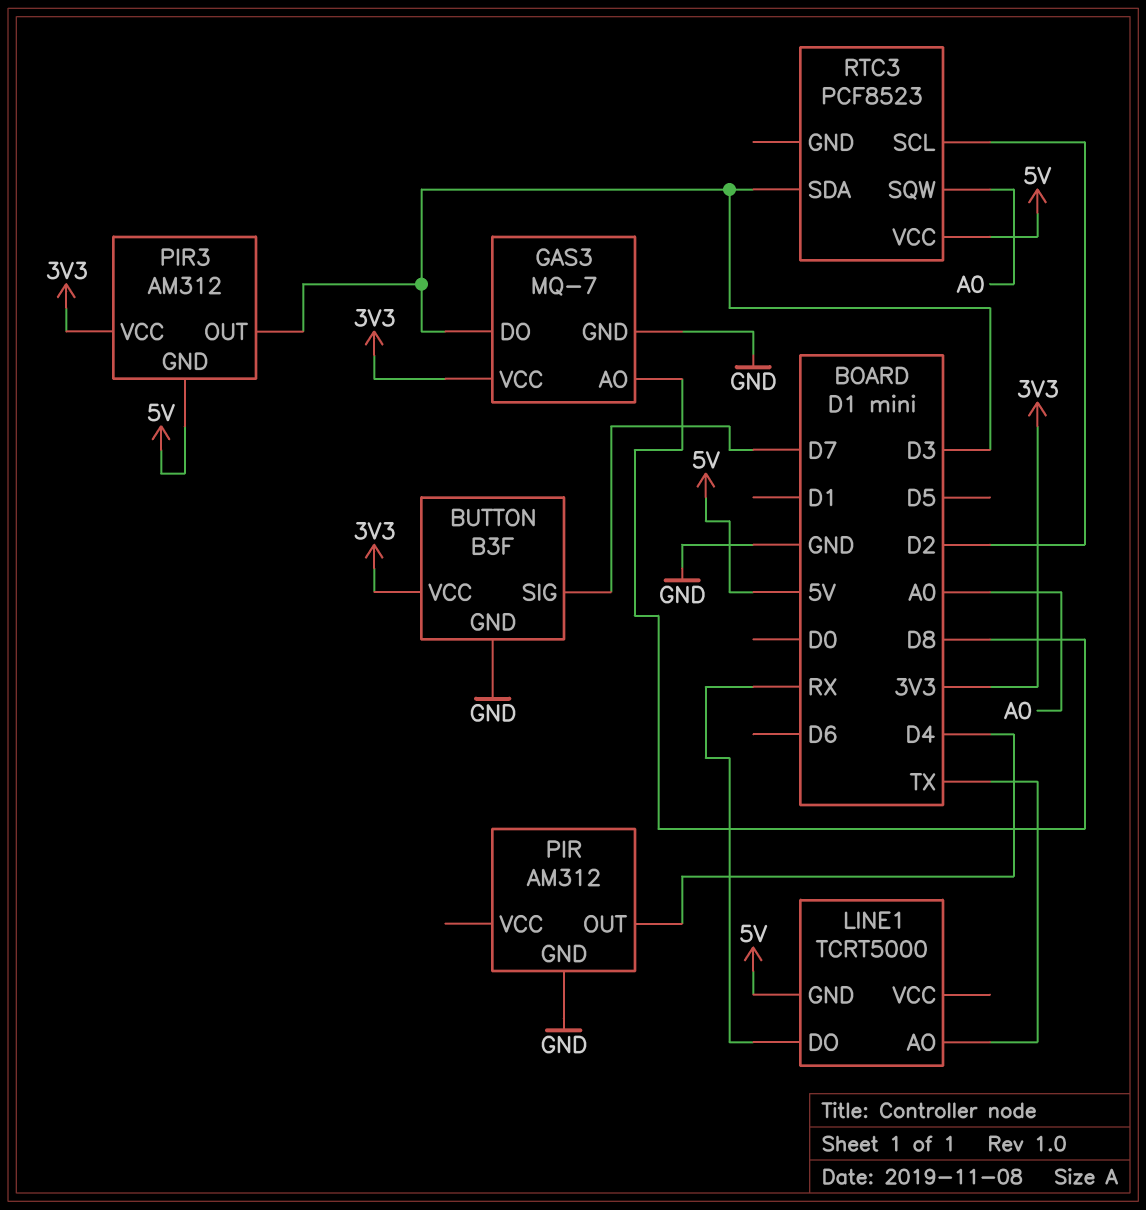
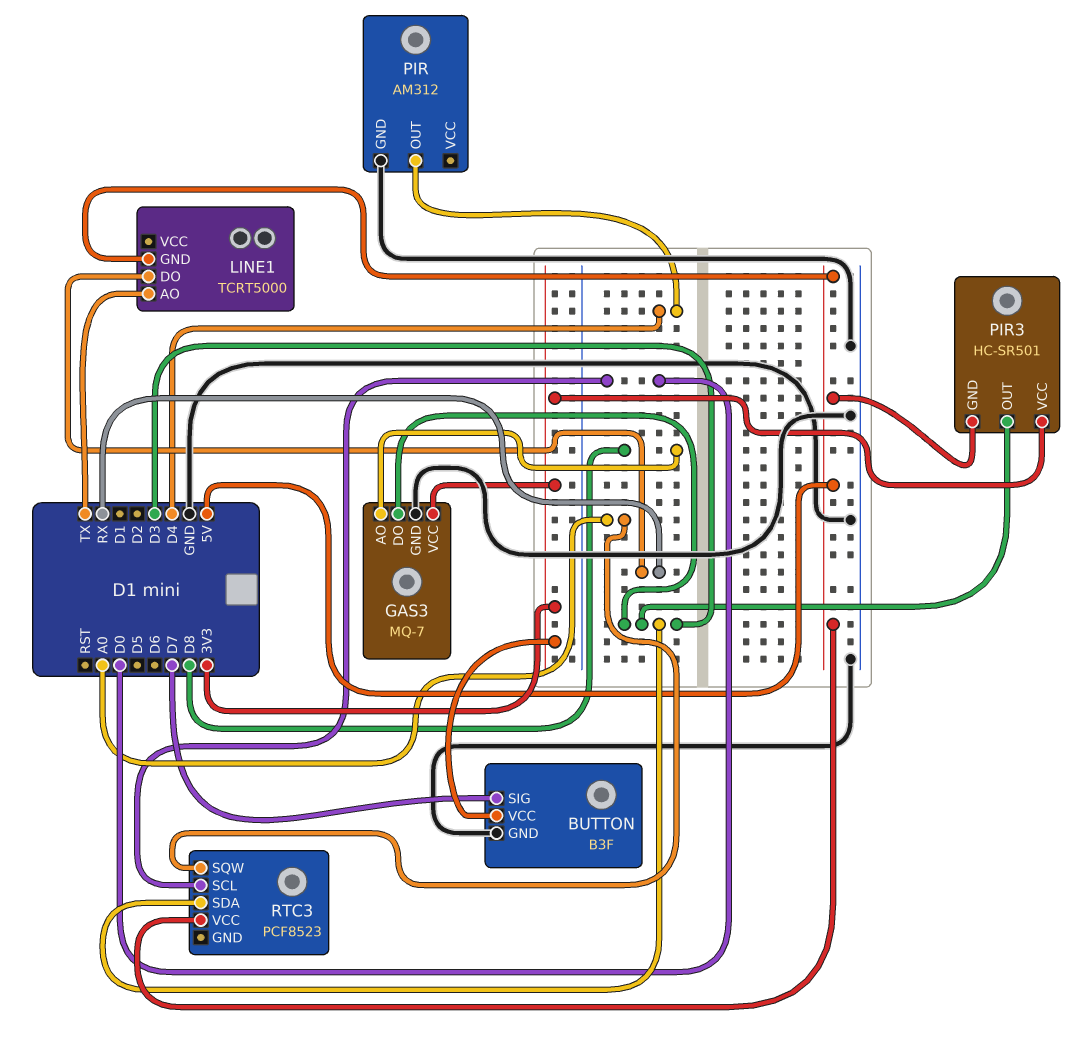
PIR3: AM312 -> HC-SR501
RTC3 pin SCL: D2 -> D0

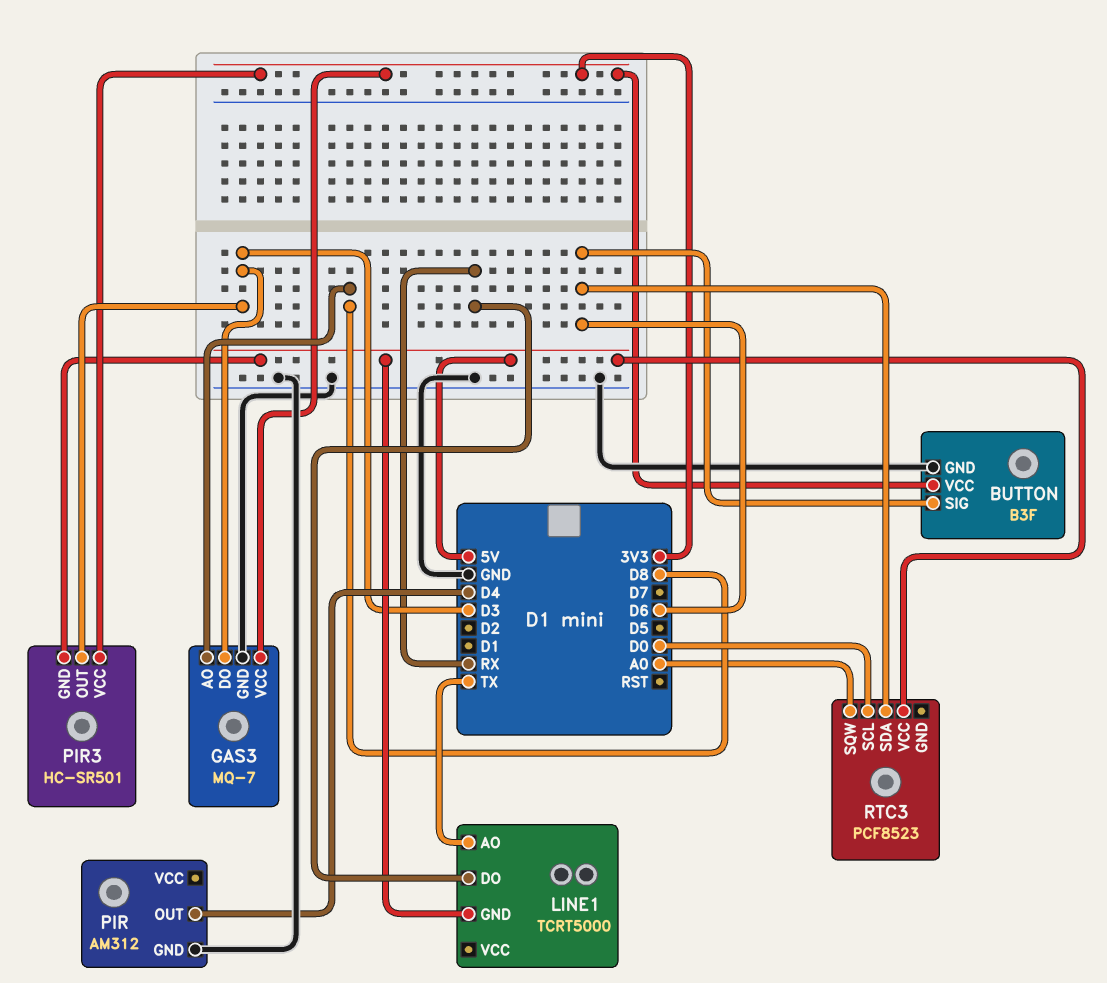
BUTTON pin SIG: D7 -> D6
RTC3 pin SDA: D3 -> D6

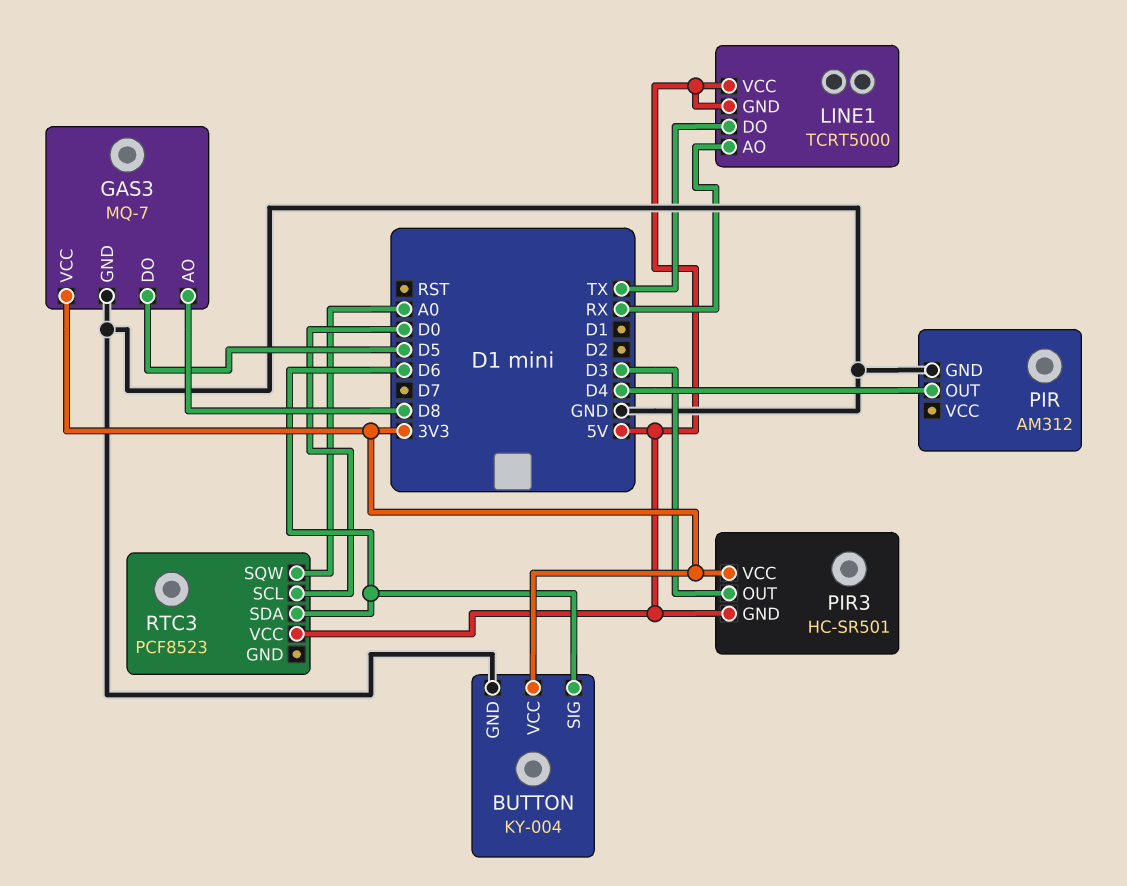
BUTTON: B3F -> KY-004
GAS3 pin DO: D3 -> D5
LINE1 pin AO: TX -> RX
LINE1 pin DO: RX -> TX
LINE1 pin VCC: none -> 5V

